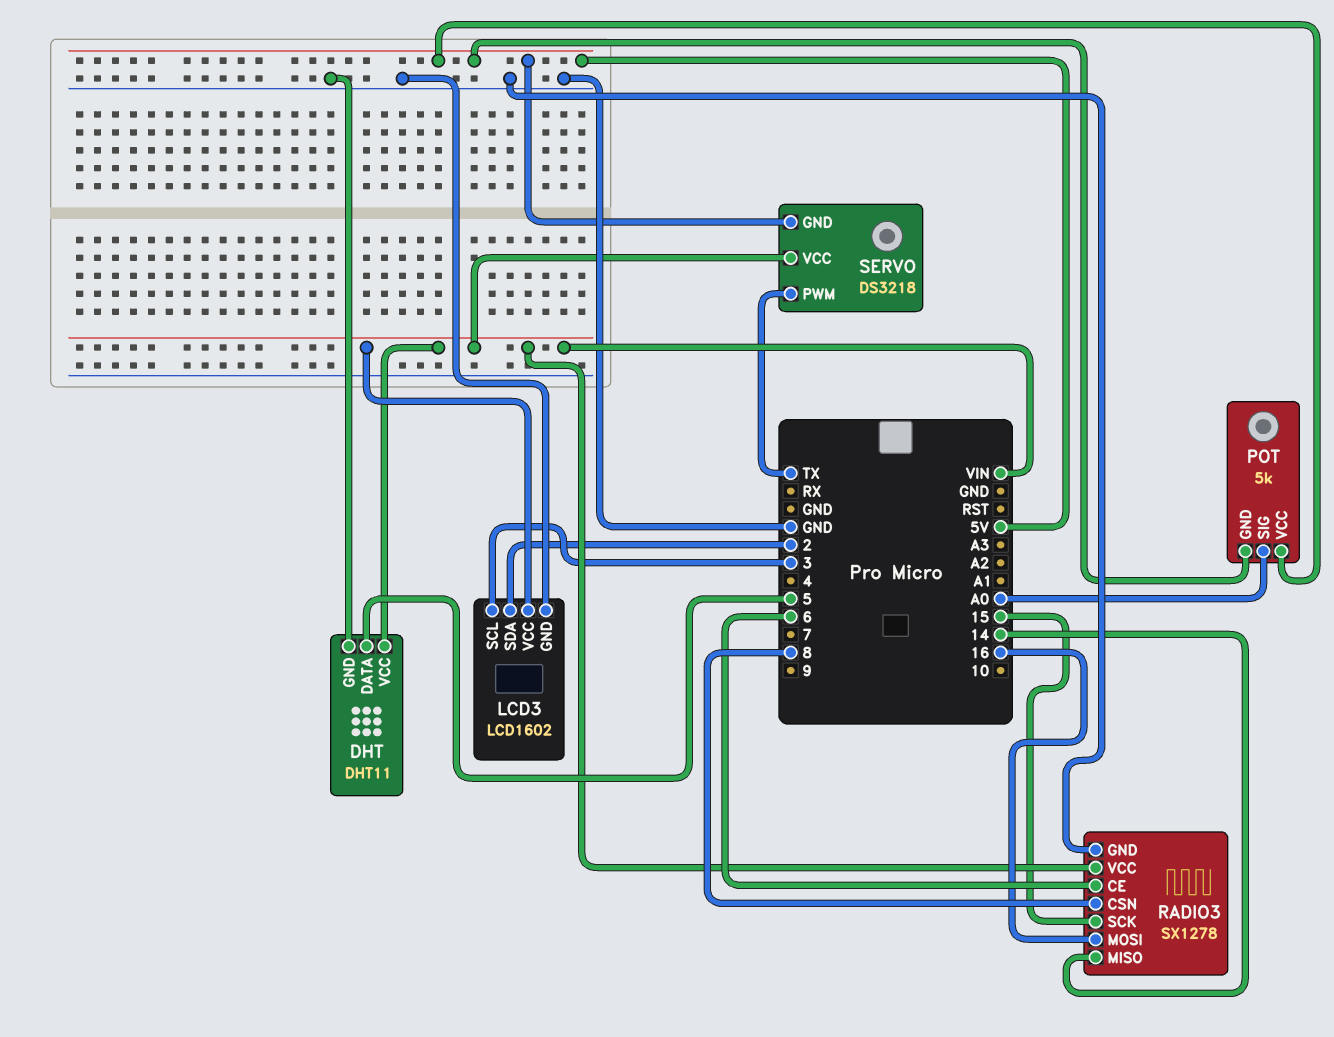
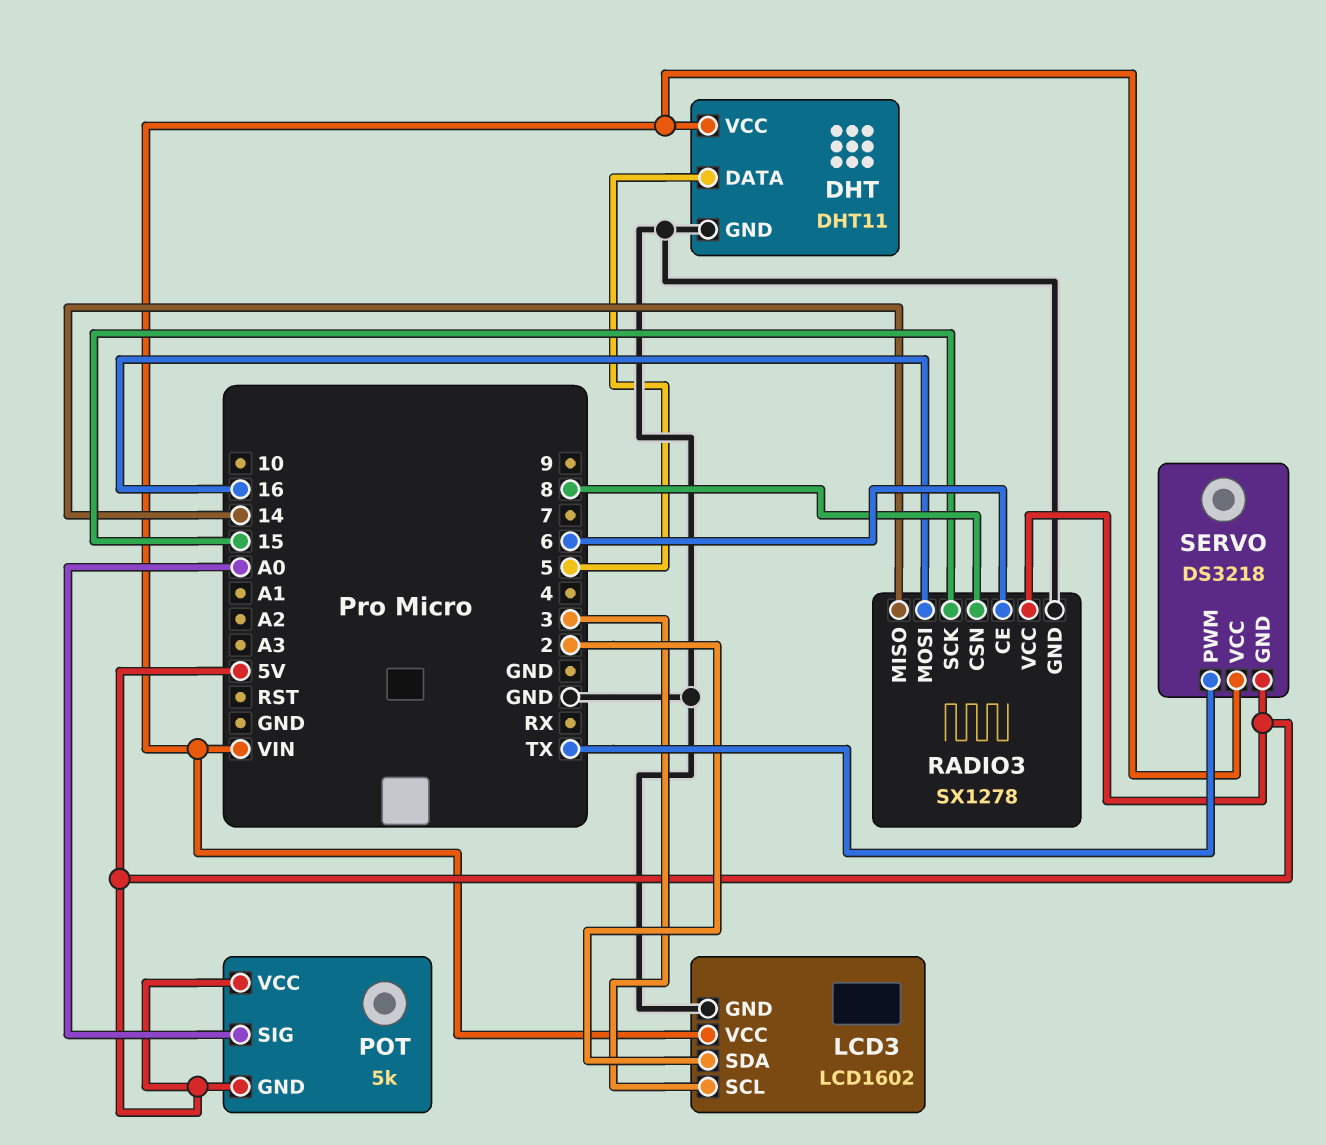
RADIO3 pin VCC: VIN -> 5V

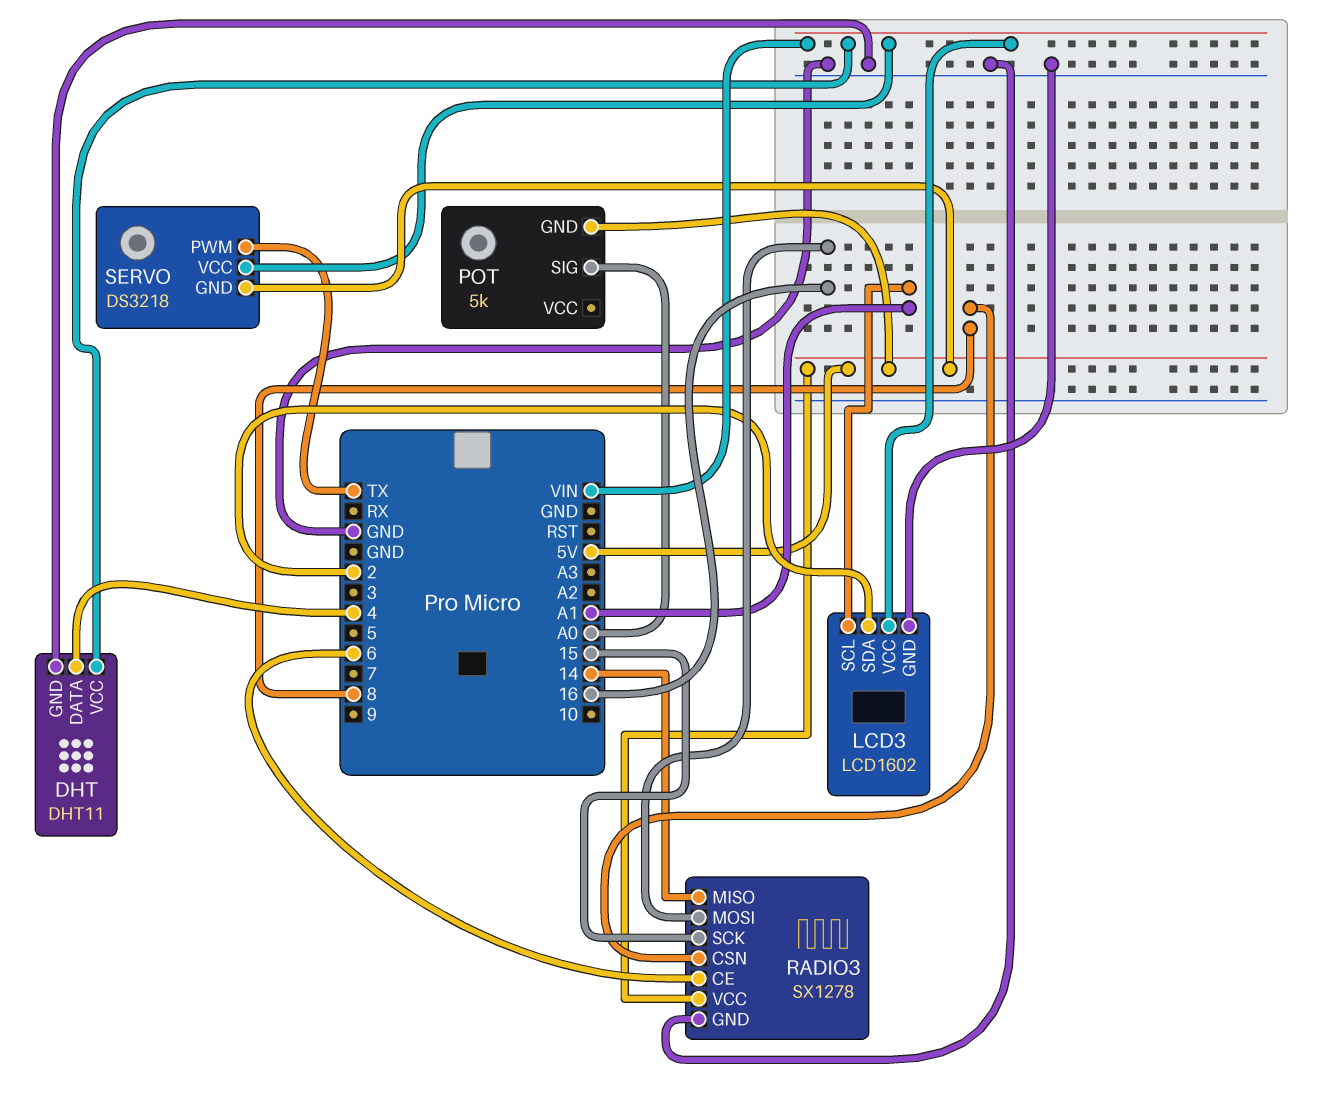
DHT pin DATA: 5 -> 4
LCD3 pin SCL: 3 -> A1
POT pin VCC: 5V -> none

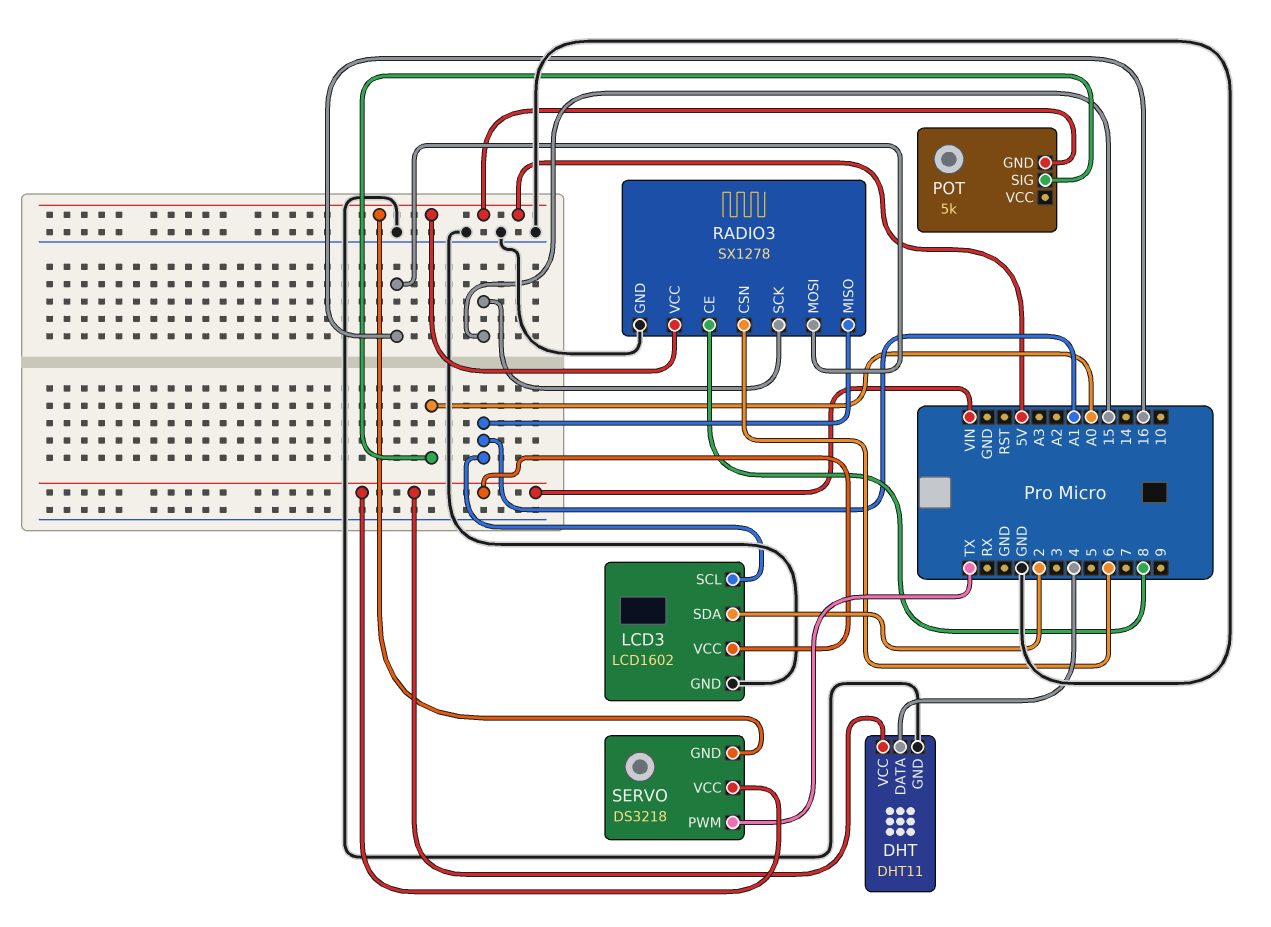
RADIO3 pin CE: 6 -> 8
RADIO3 pin CSN: 8 -> 6
RADIO3 pin MISO: 14 -> A1

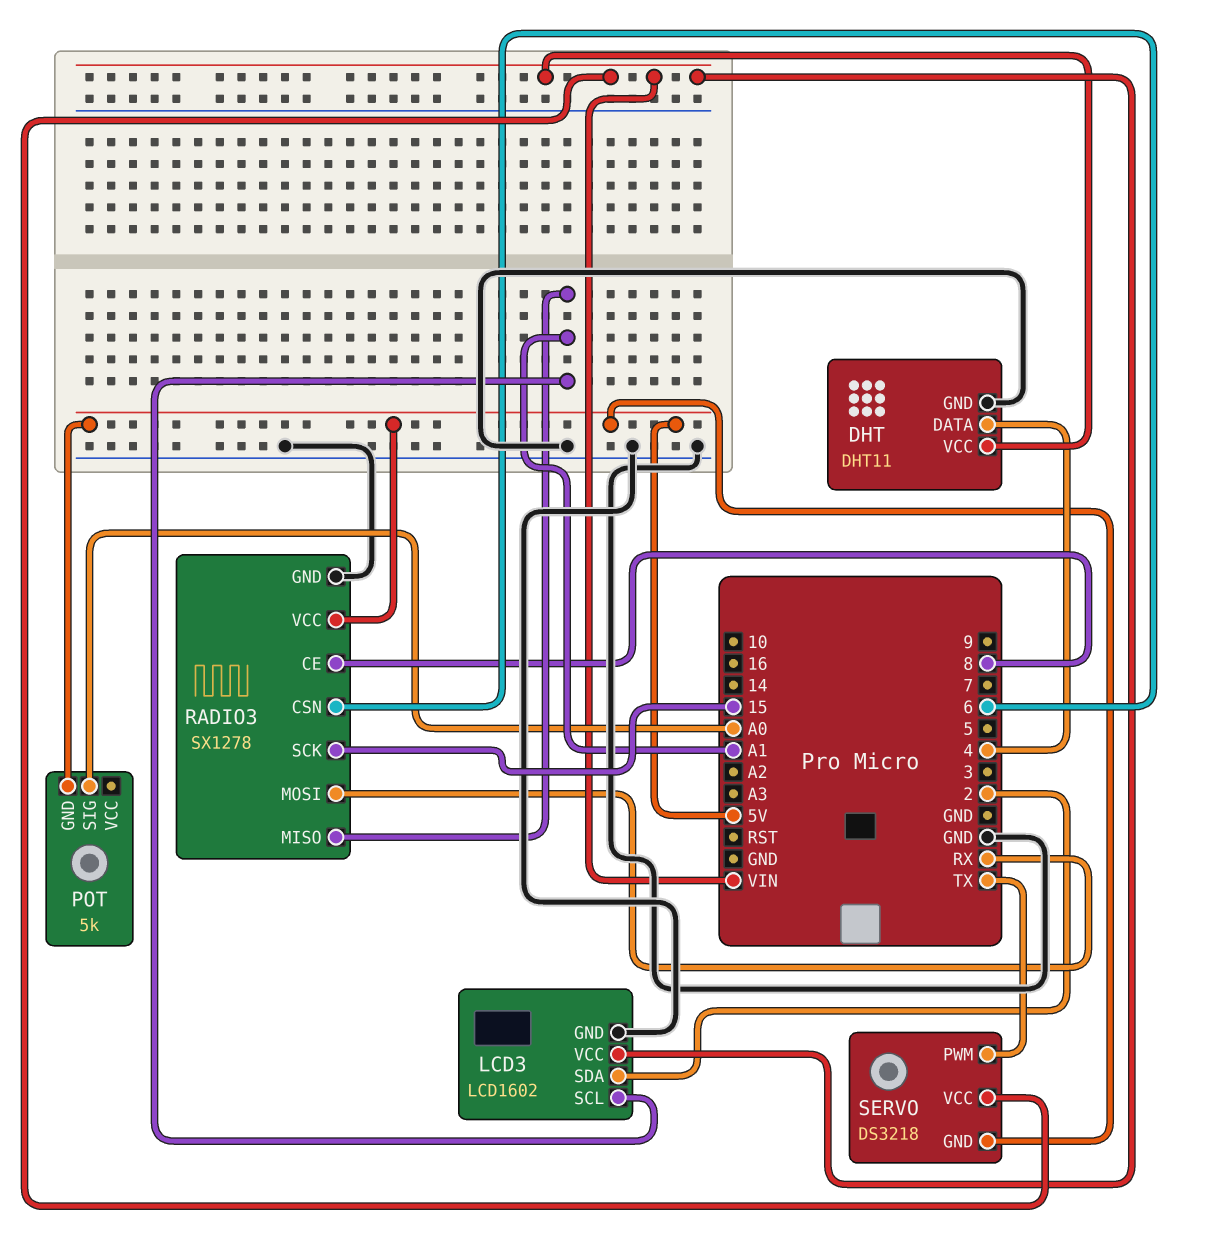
RADIO3 pin MOSI: 16 -> RX

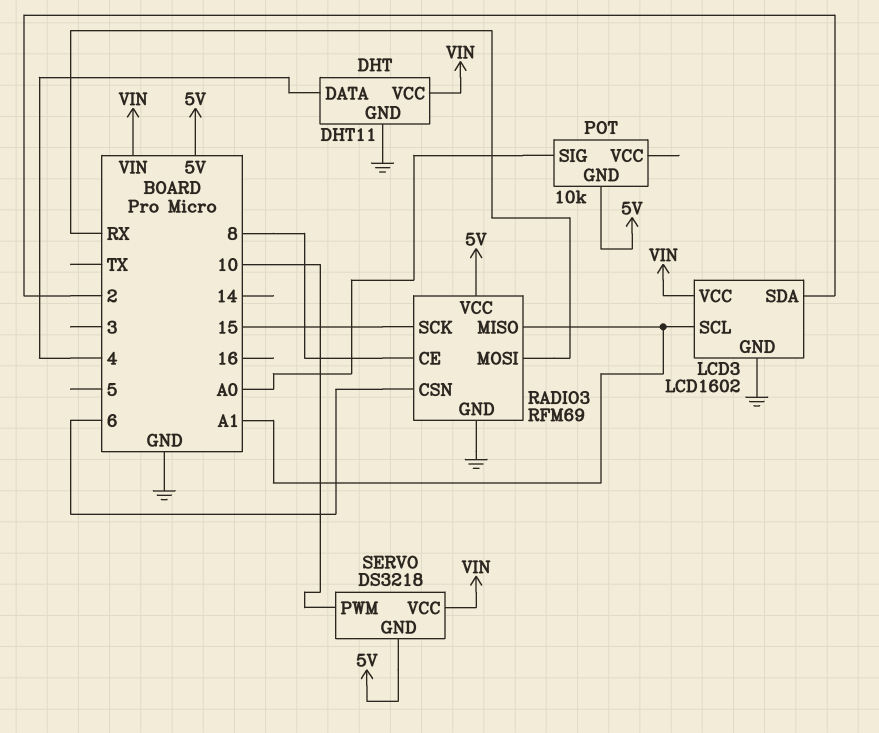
POT: 5k -> 10k
RADIO3: SX1278 -> RFM69
SERVO pin PWM: TX -> 10

